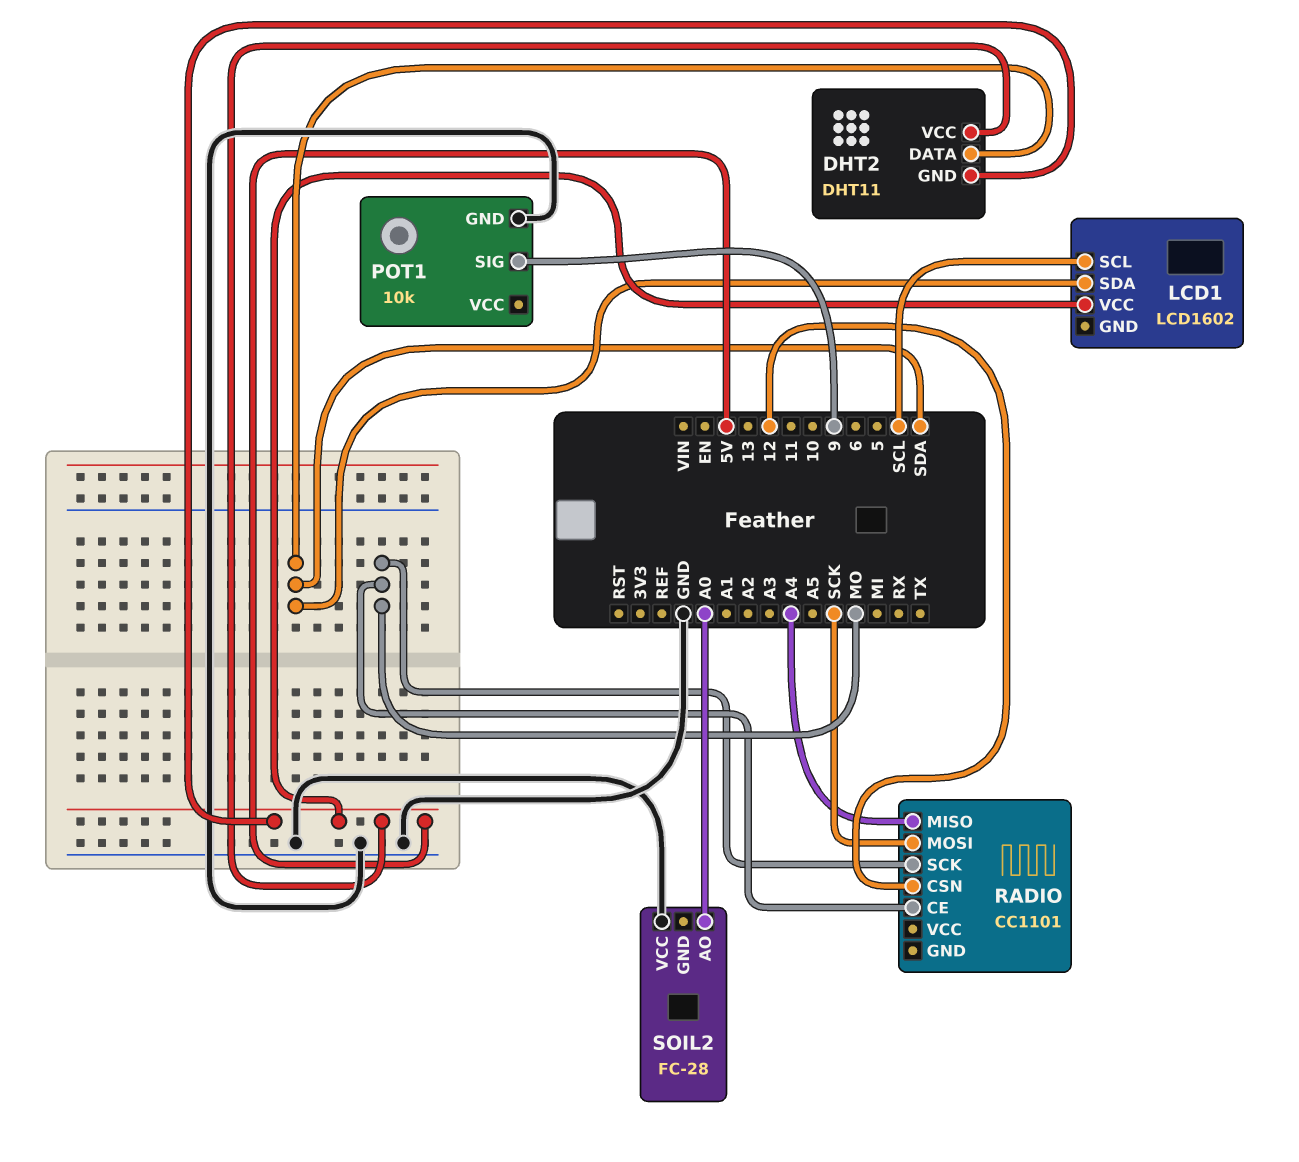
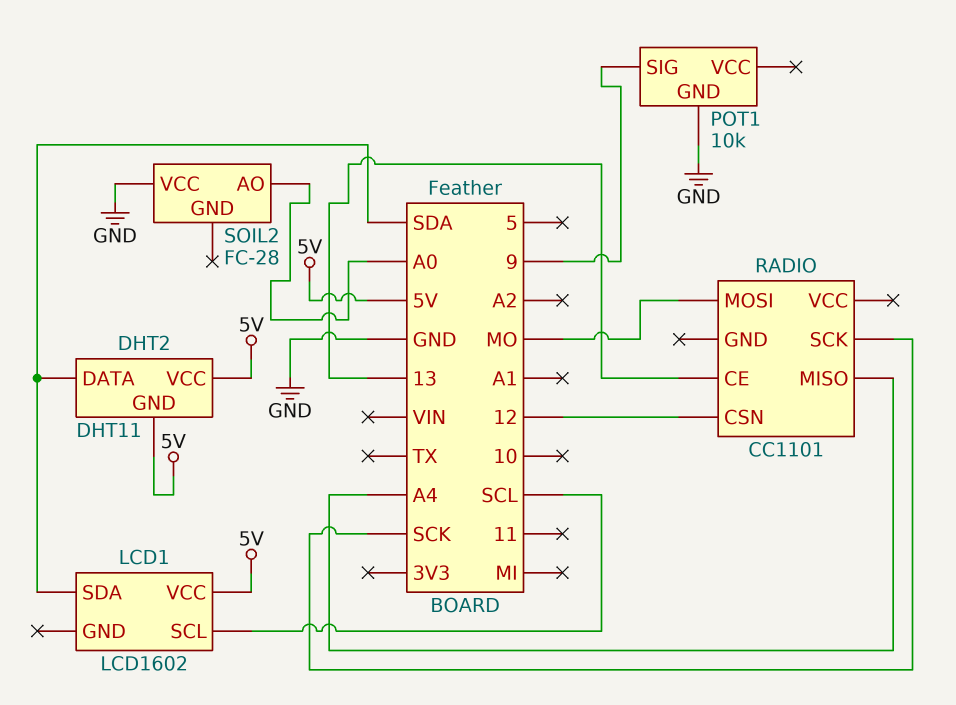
RADIO pin CE: MO -> 13
RADIO pin MOSI: SCK -> MO
RADIO pin SCK: MO -> SCK

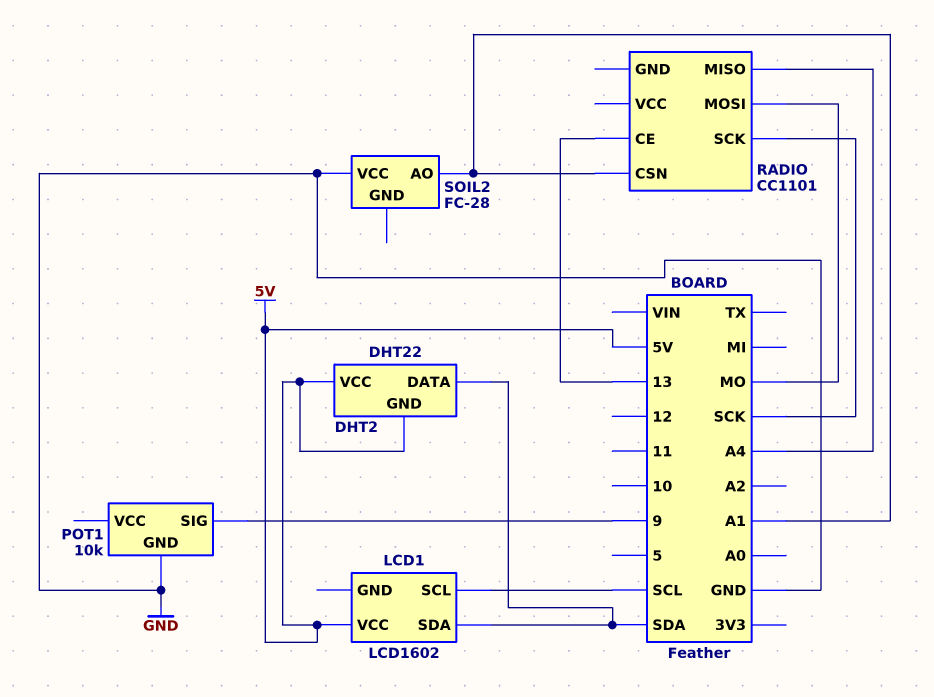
DHT2: DHT11 -> DHT22
RADIO pin CSN: 12 -> A1
SOIL2 pin AO: A0 -> A1

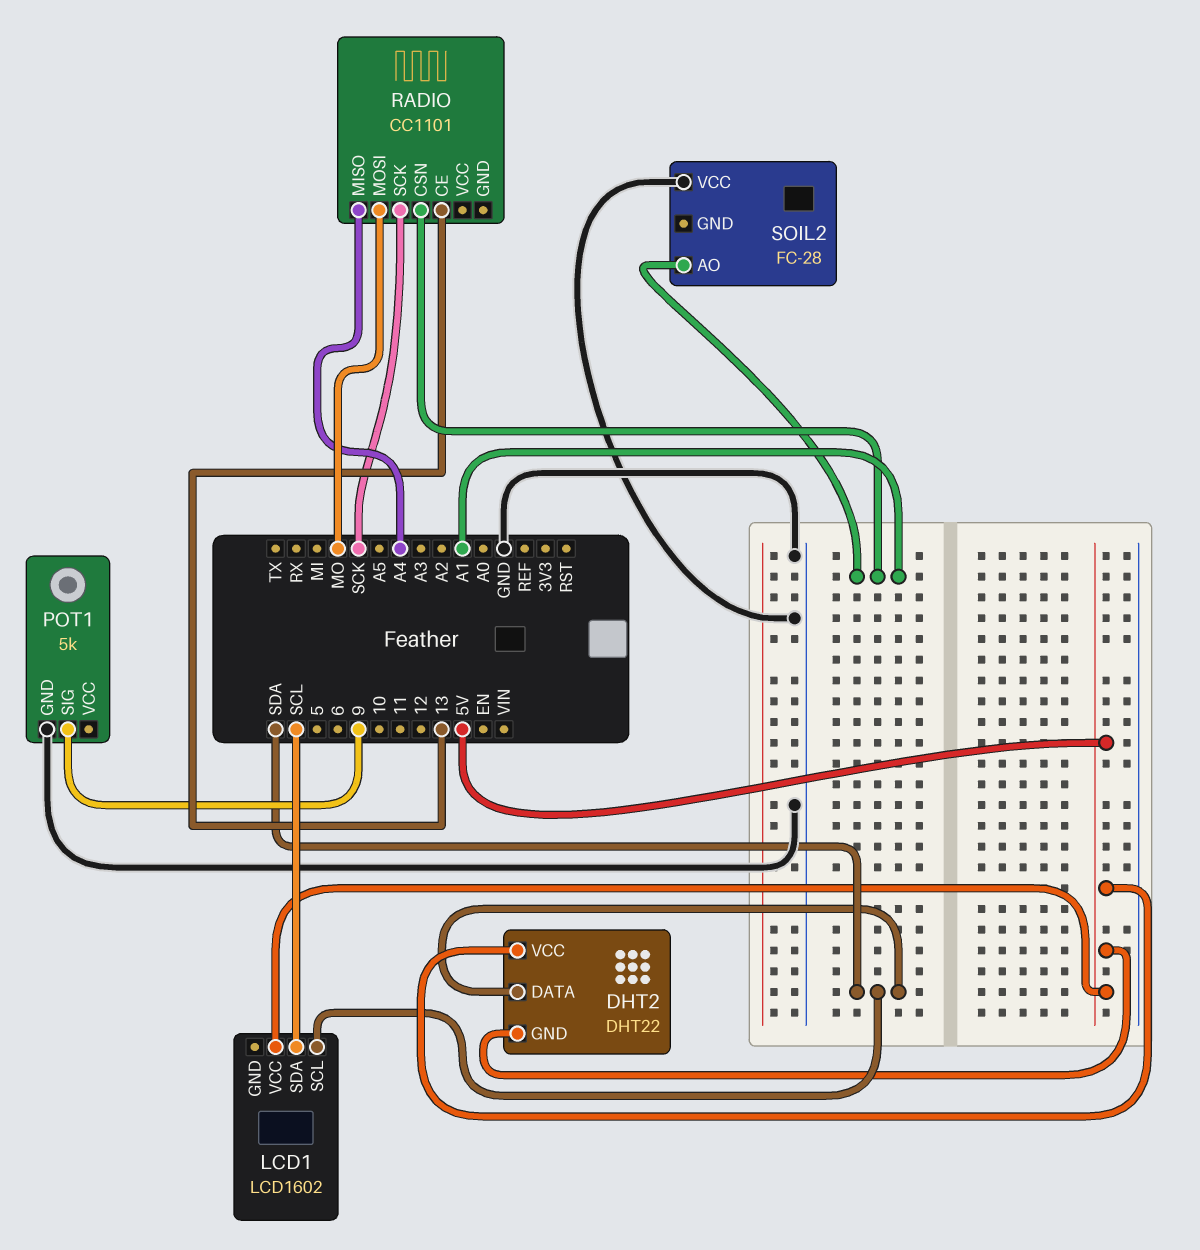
LCD1 pin SCL: SCL -> SDA
LCD1 pin SDA: SDA -> SCL
POT1: 10k -> 5k

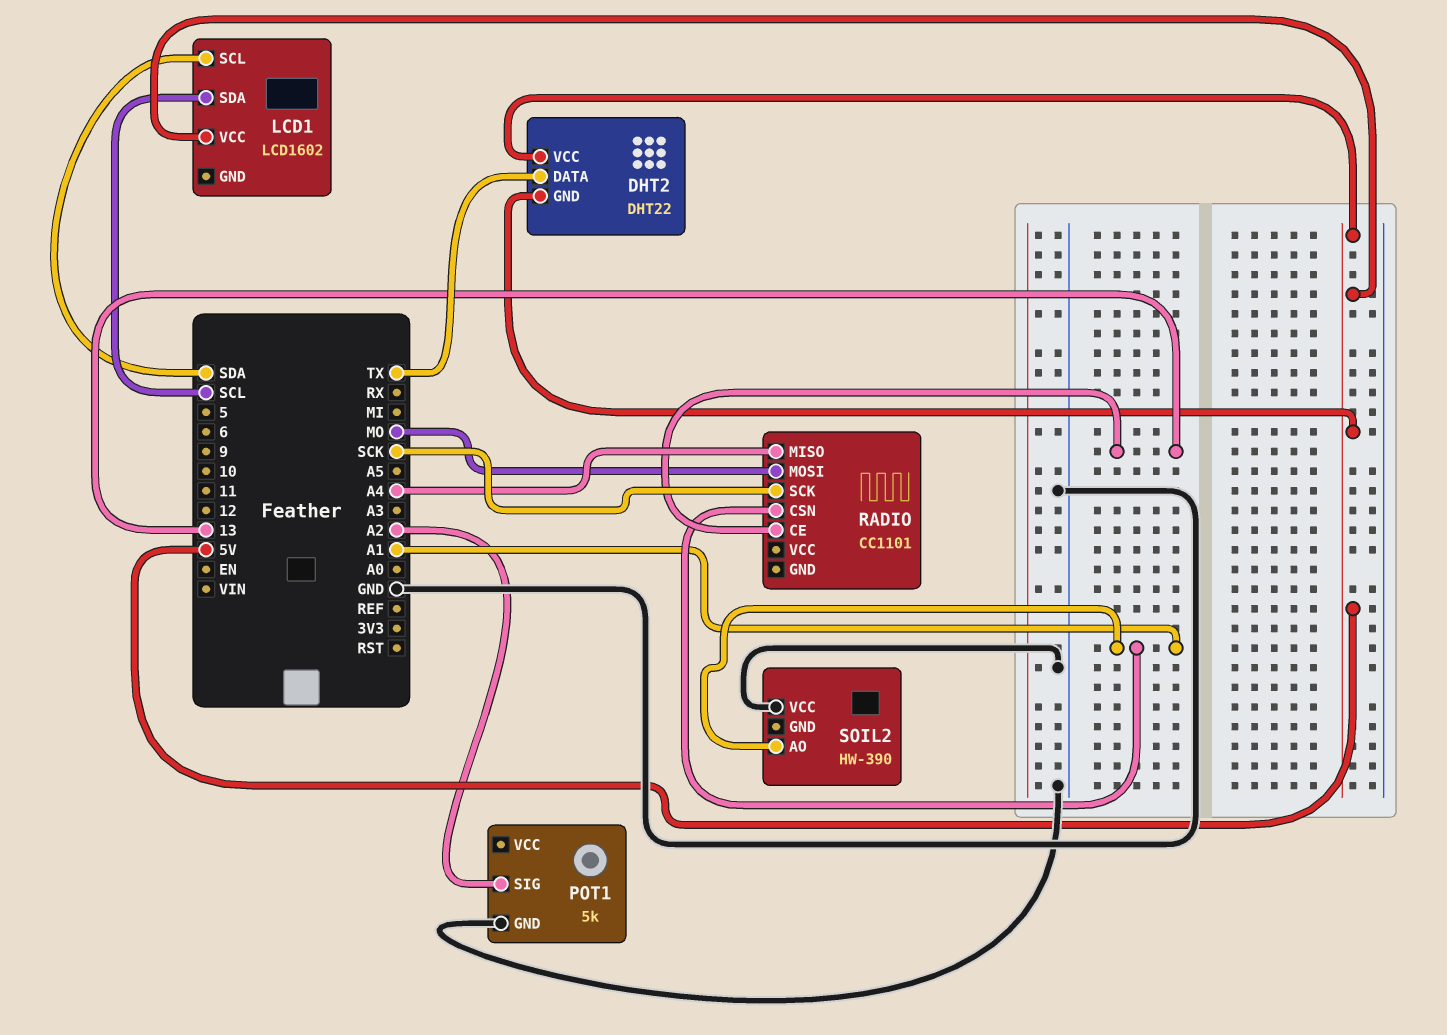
DHT2 pin DATA: SDA -> TX
POT1 pin SIG: 9 -> A2
SOIL2: FC-28 -> HW-390

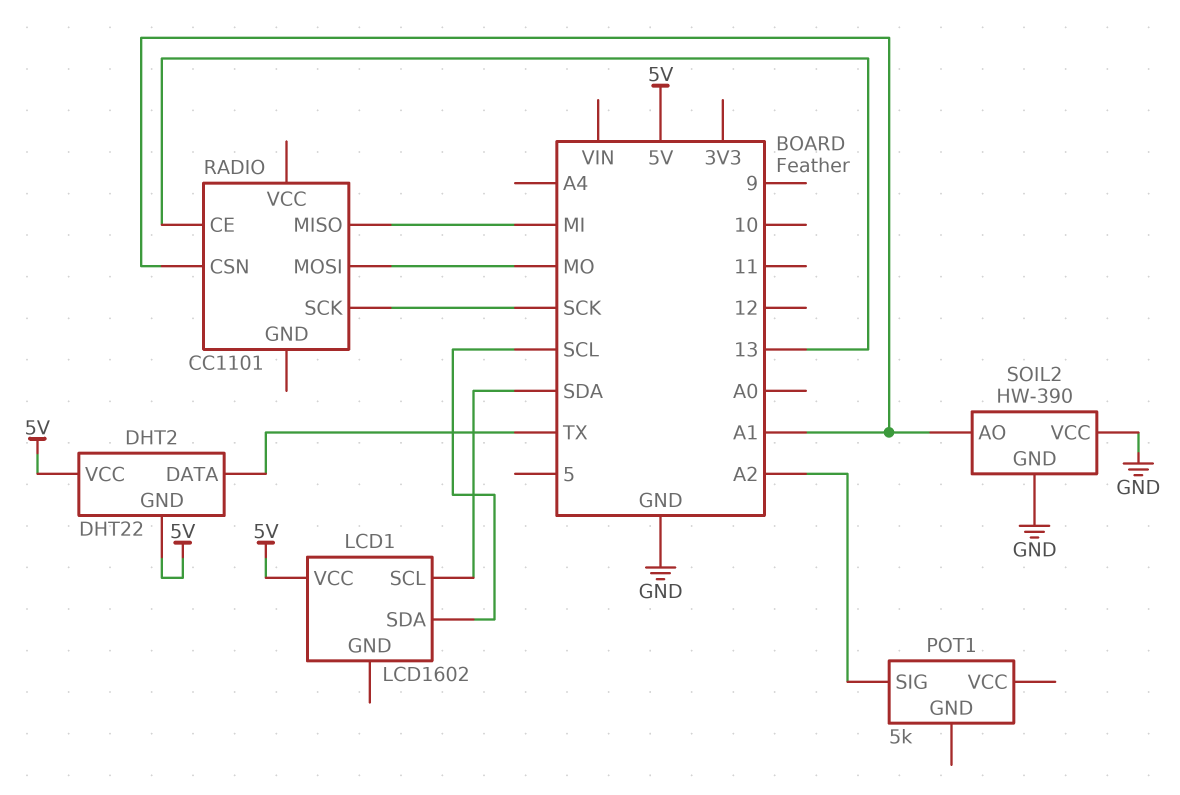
POT1 pin GND: GND -> none
RADIO pin MISO: A4 -> MI
SOIL2 pin GND: none -> GND

